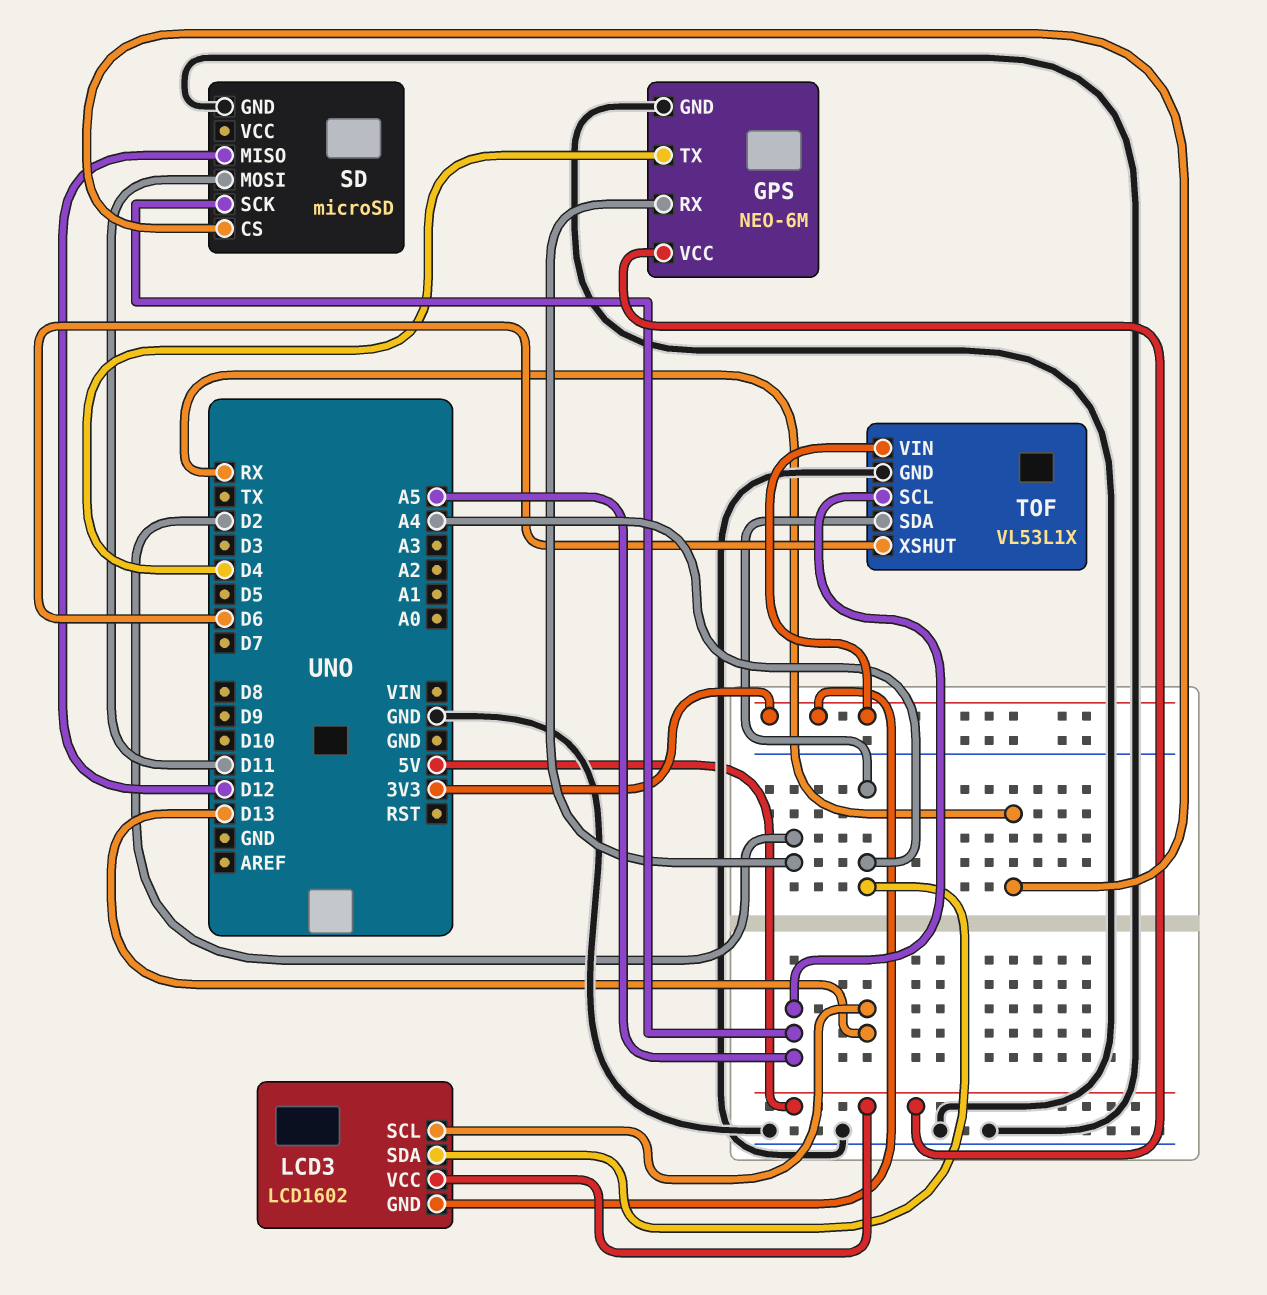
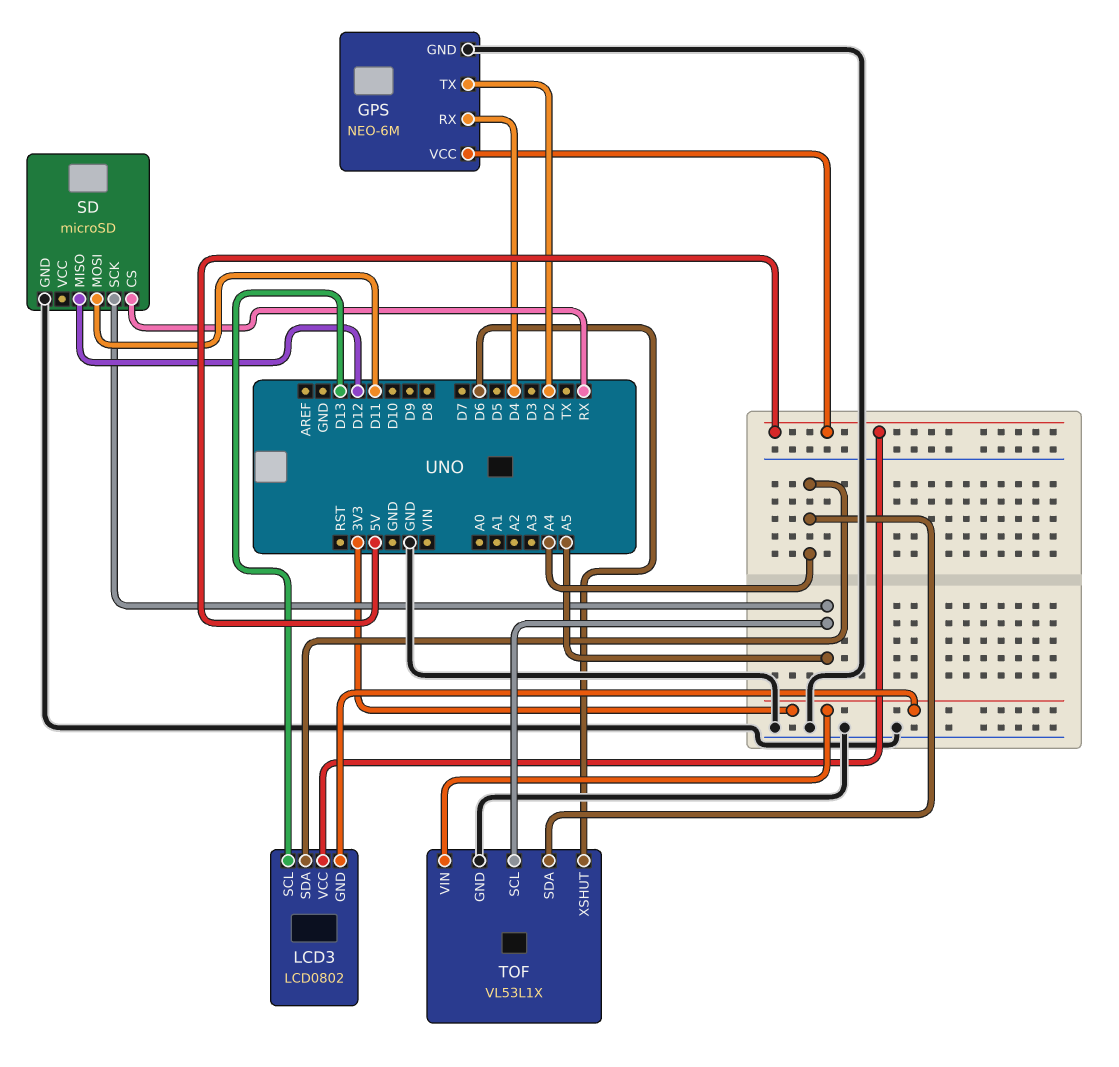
GPS pin RX: D2 -> D4
GPS pin TX: D4 -> D2
LCD3: LCD1602 -> LCD0802

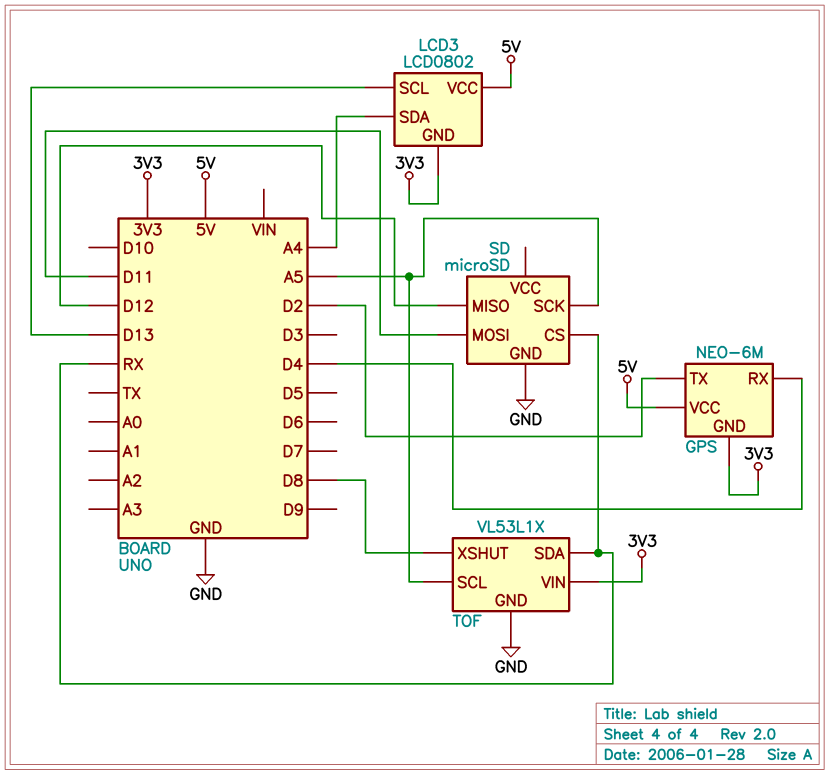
GPS pin GND: GND -> 3V3
TOF pin SDA: A4 -> RX
TOF pin XSHUT: D6 -> D8

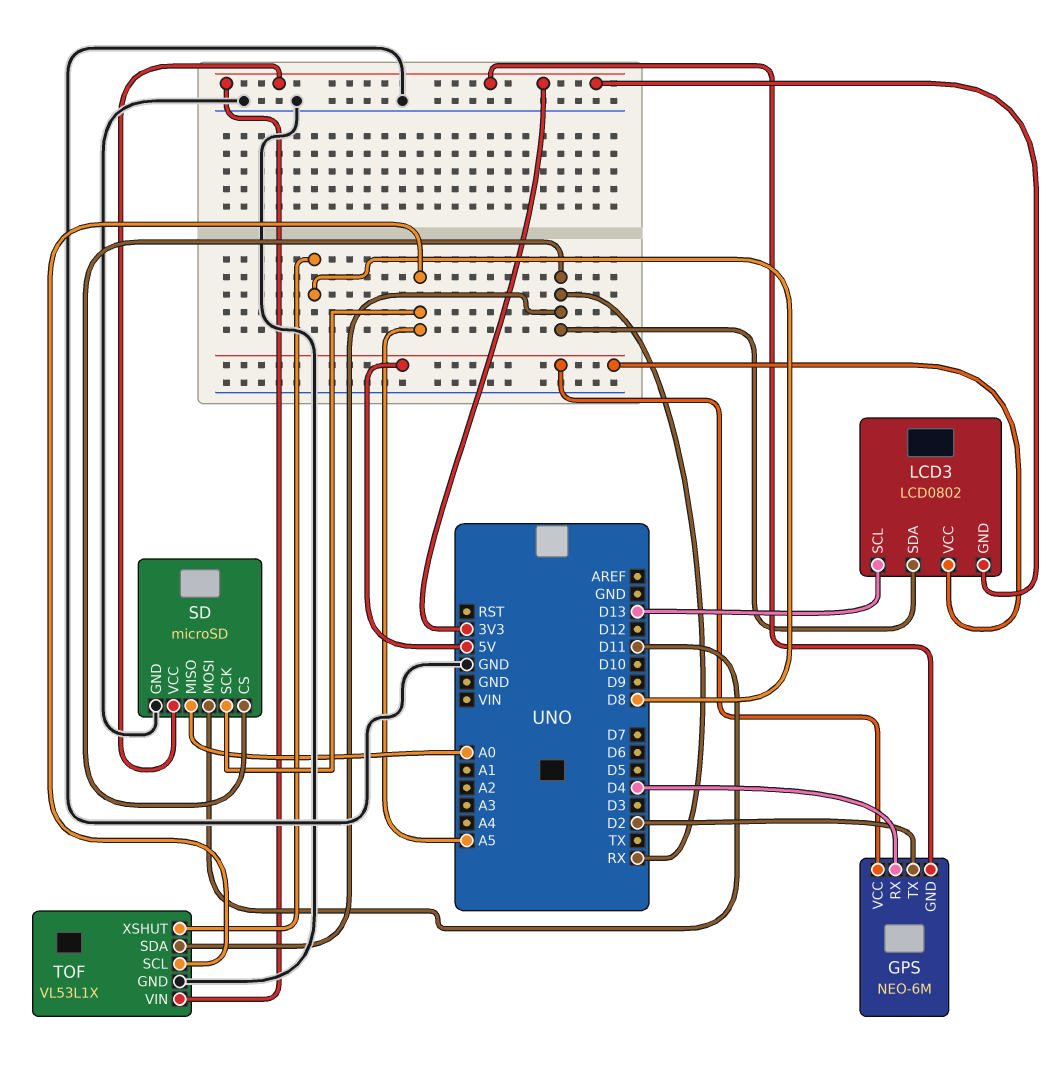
LCD3 pin SDA: A4 -> RX
SD pin MISO: D12 -> A0
SD pin VCC: none -> 3V3

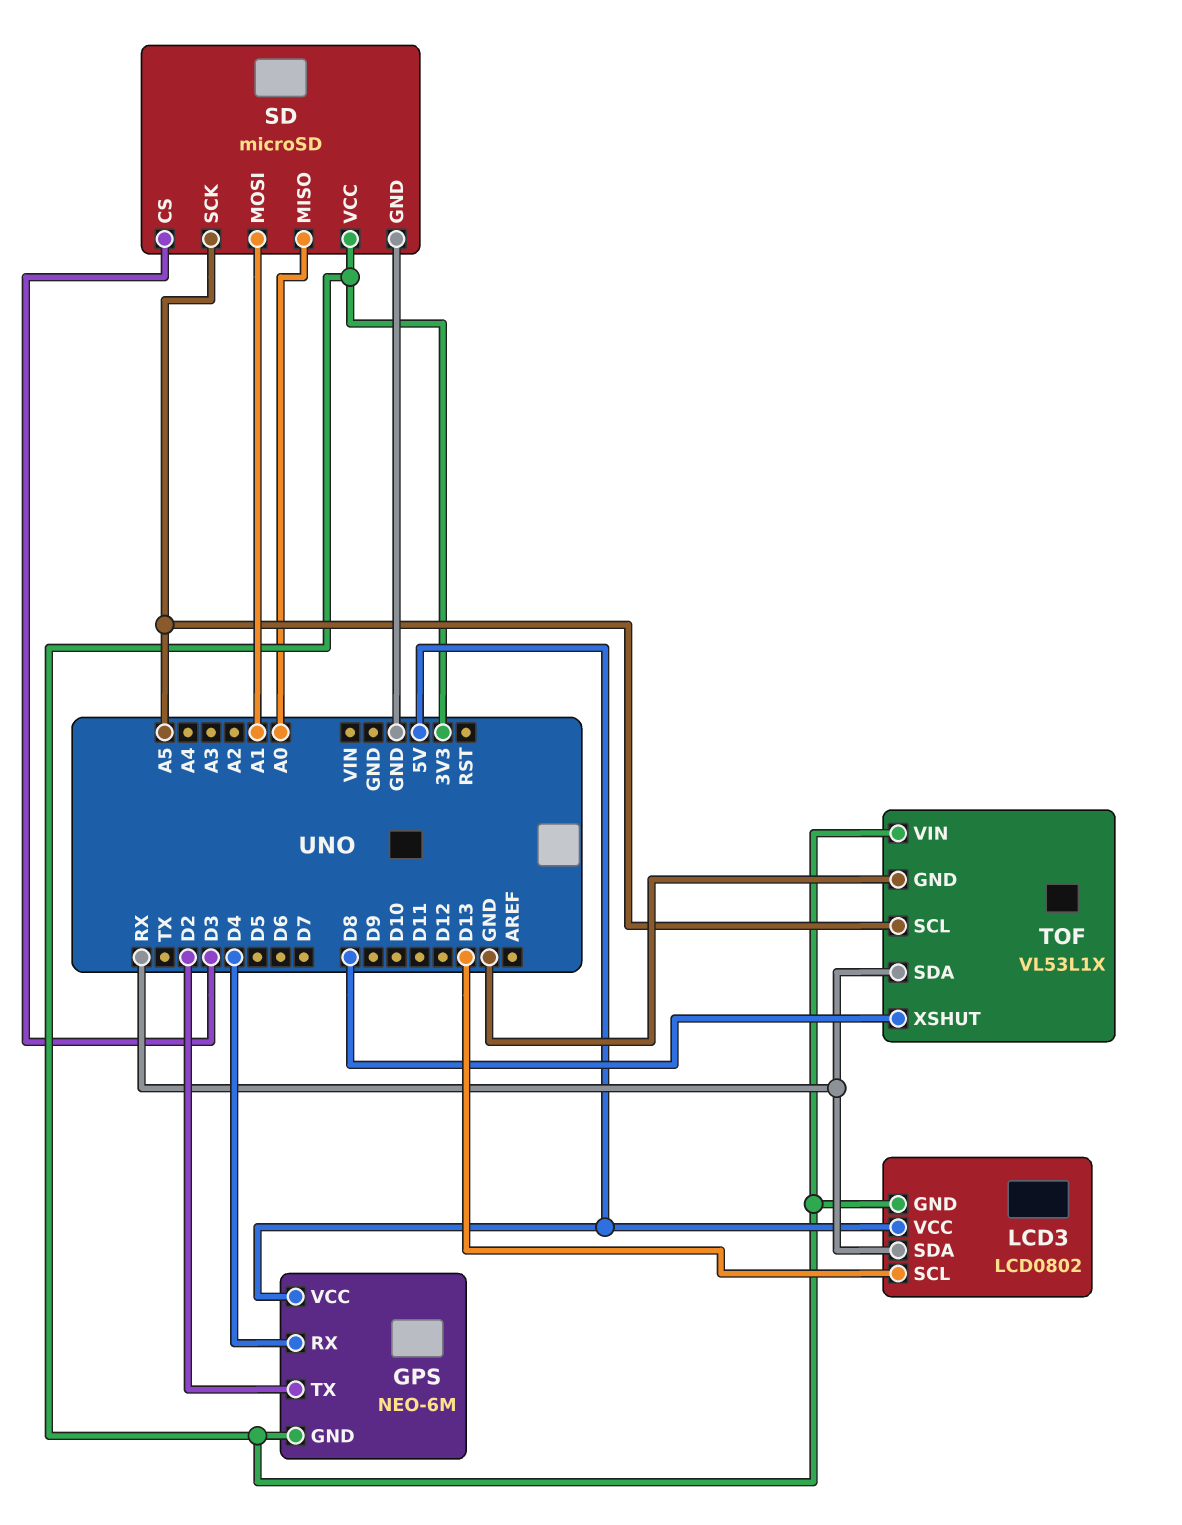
SD pin CS: RX -> D3
SD pin MOSI: D11 -> A1

